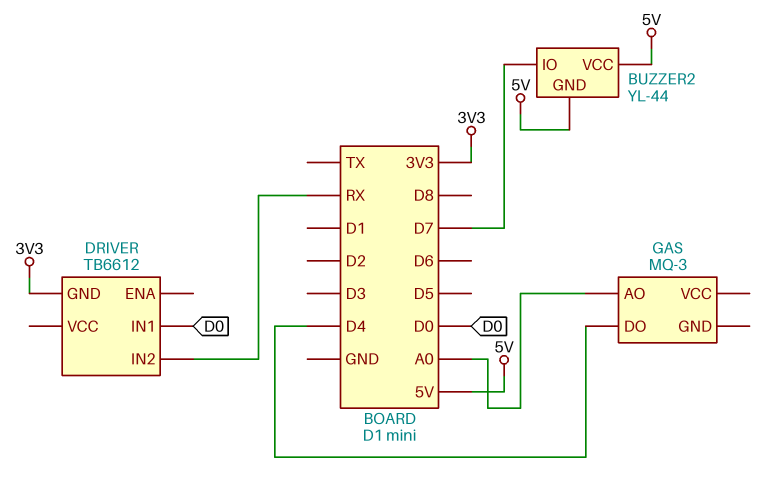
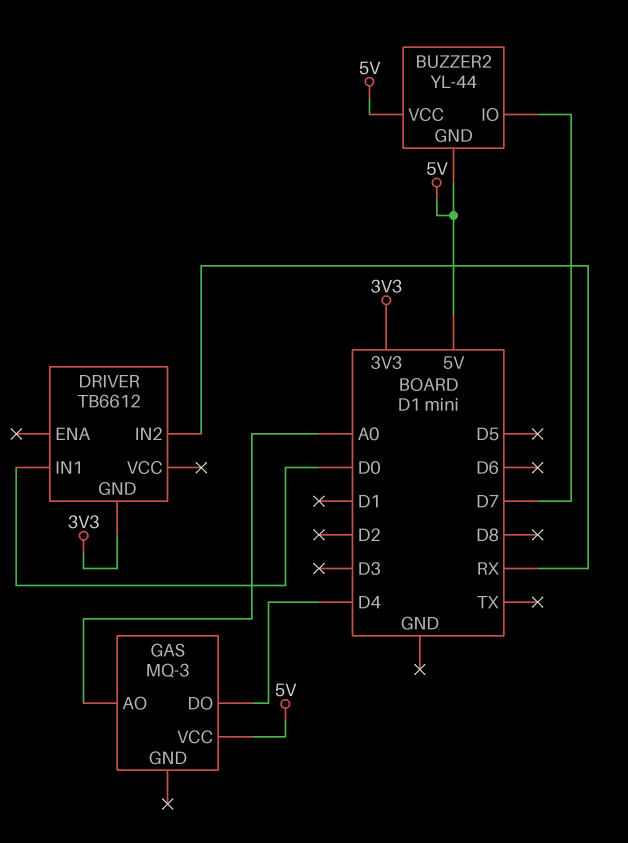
GAS pin VCC: none -> 5V

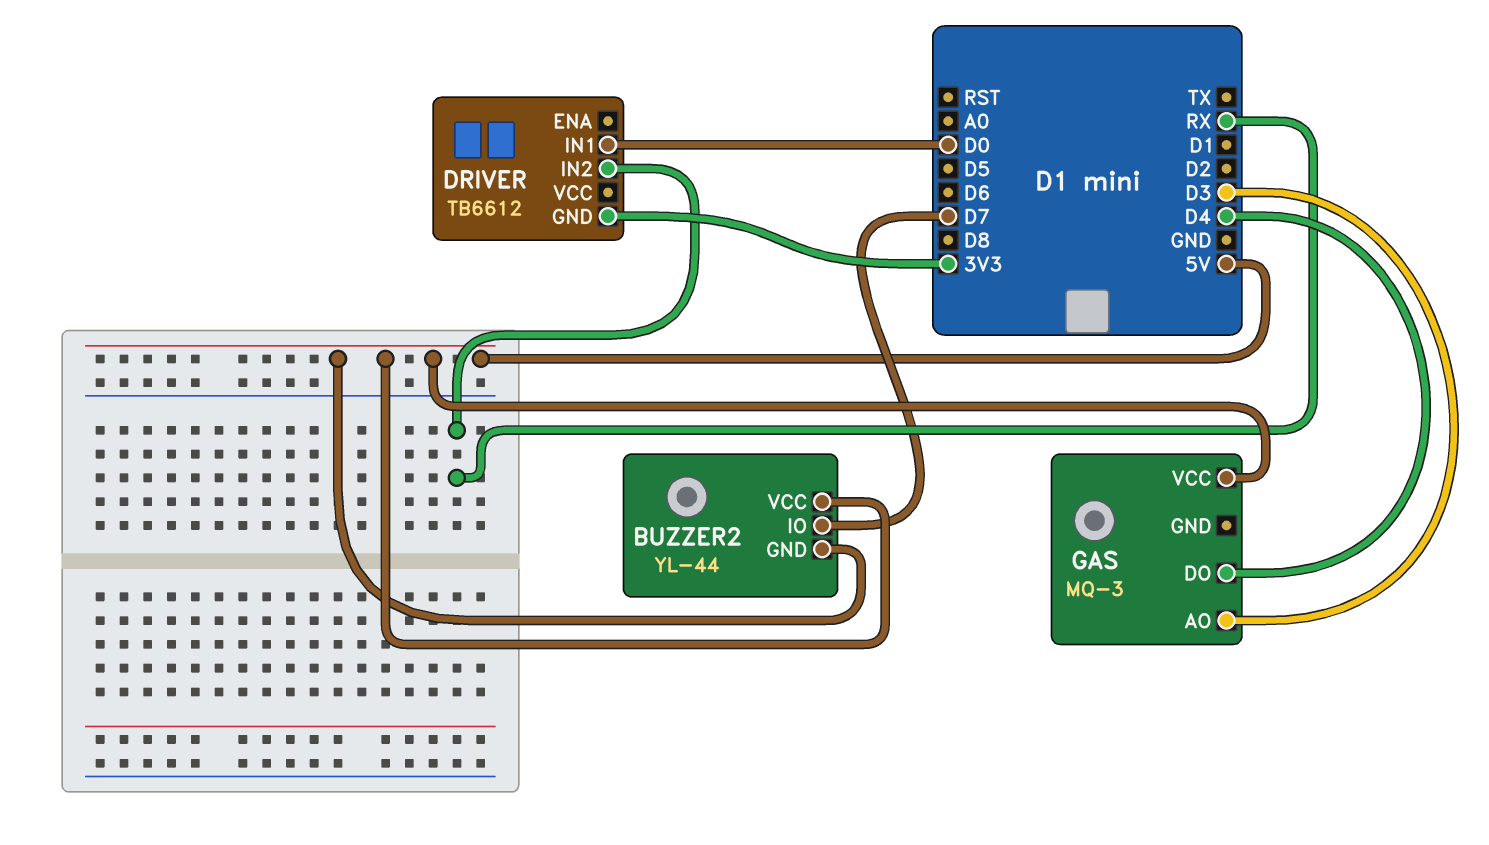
GAS pin AO: A0 -> D3

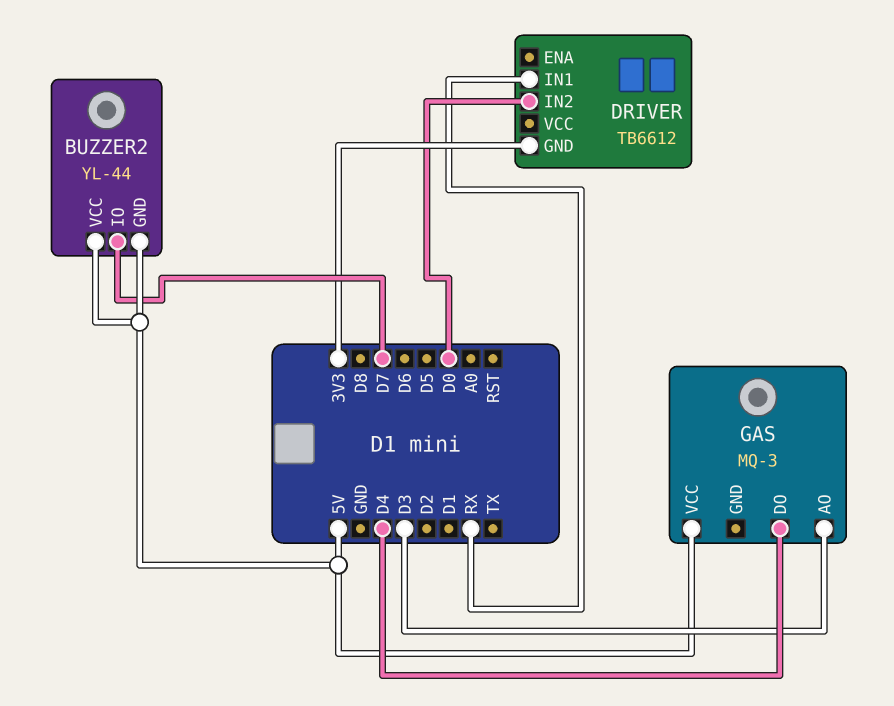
DRIVER pin IN1: D0 -> RX
DRIVER pin IN2: RX -> D0

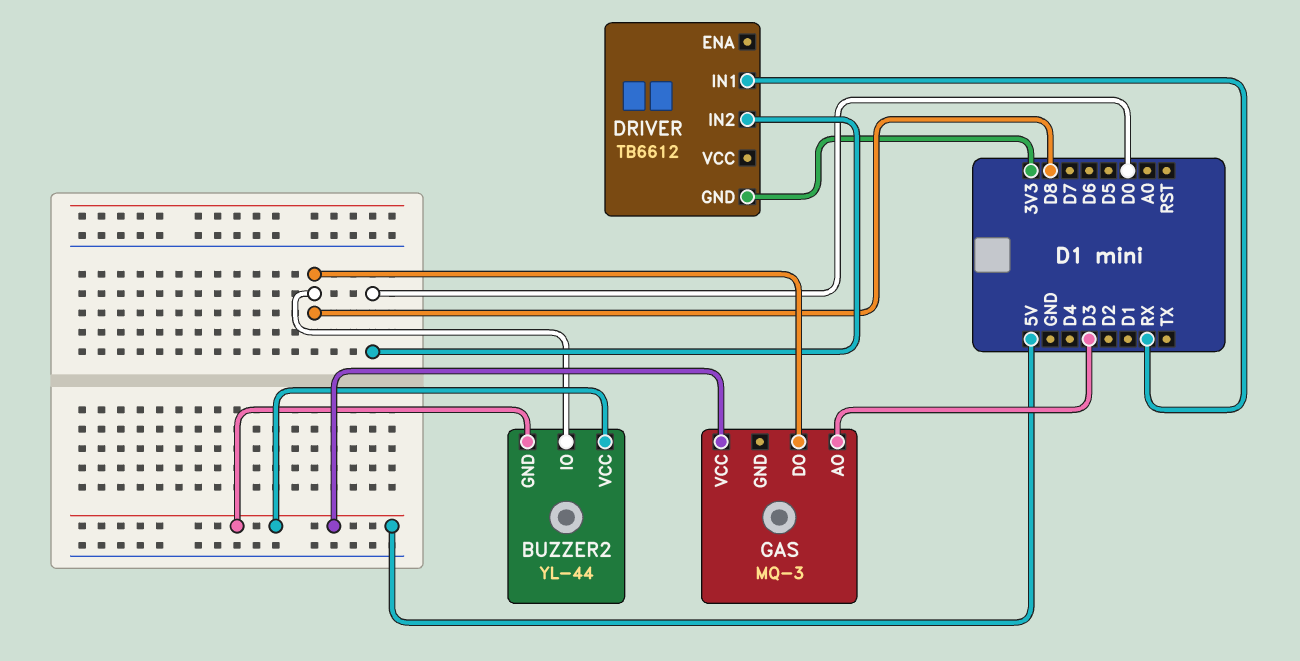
BUZZER2 pin IO: D7 -> D8
GAS pin DO: D4 -> D8

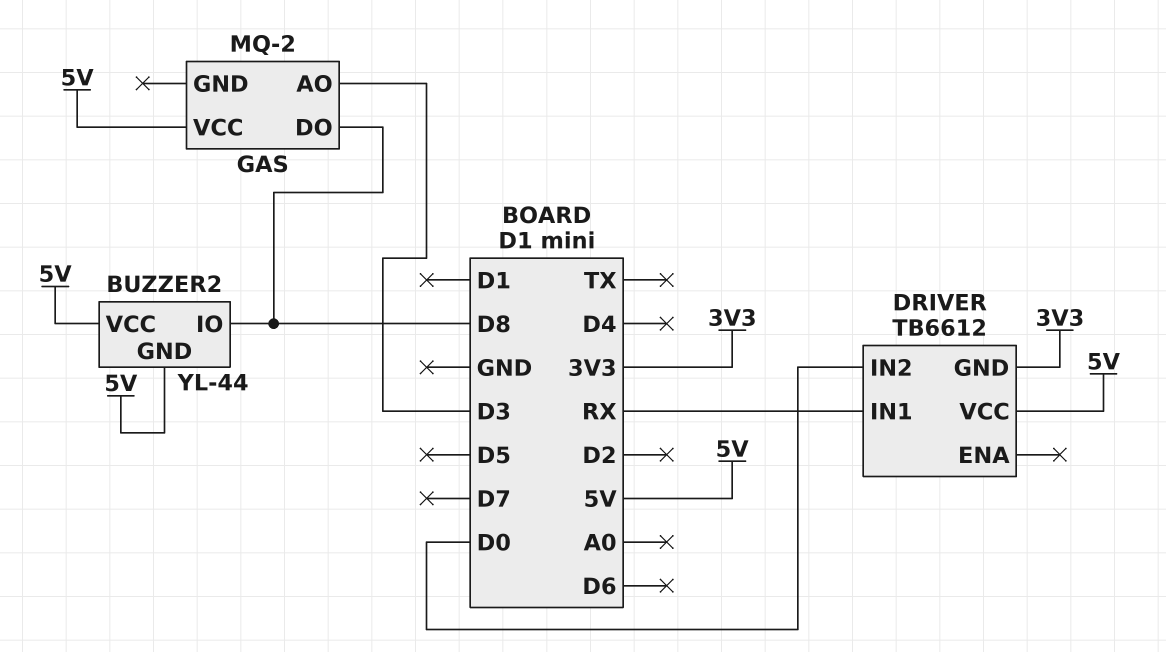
DRIVER pin VCC: none -> 5V
GAS: MQ-3 -> MQ-2

